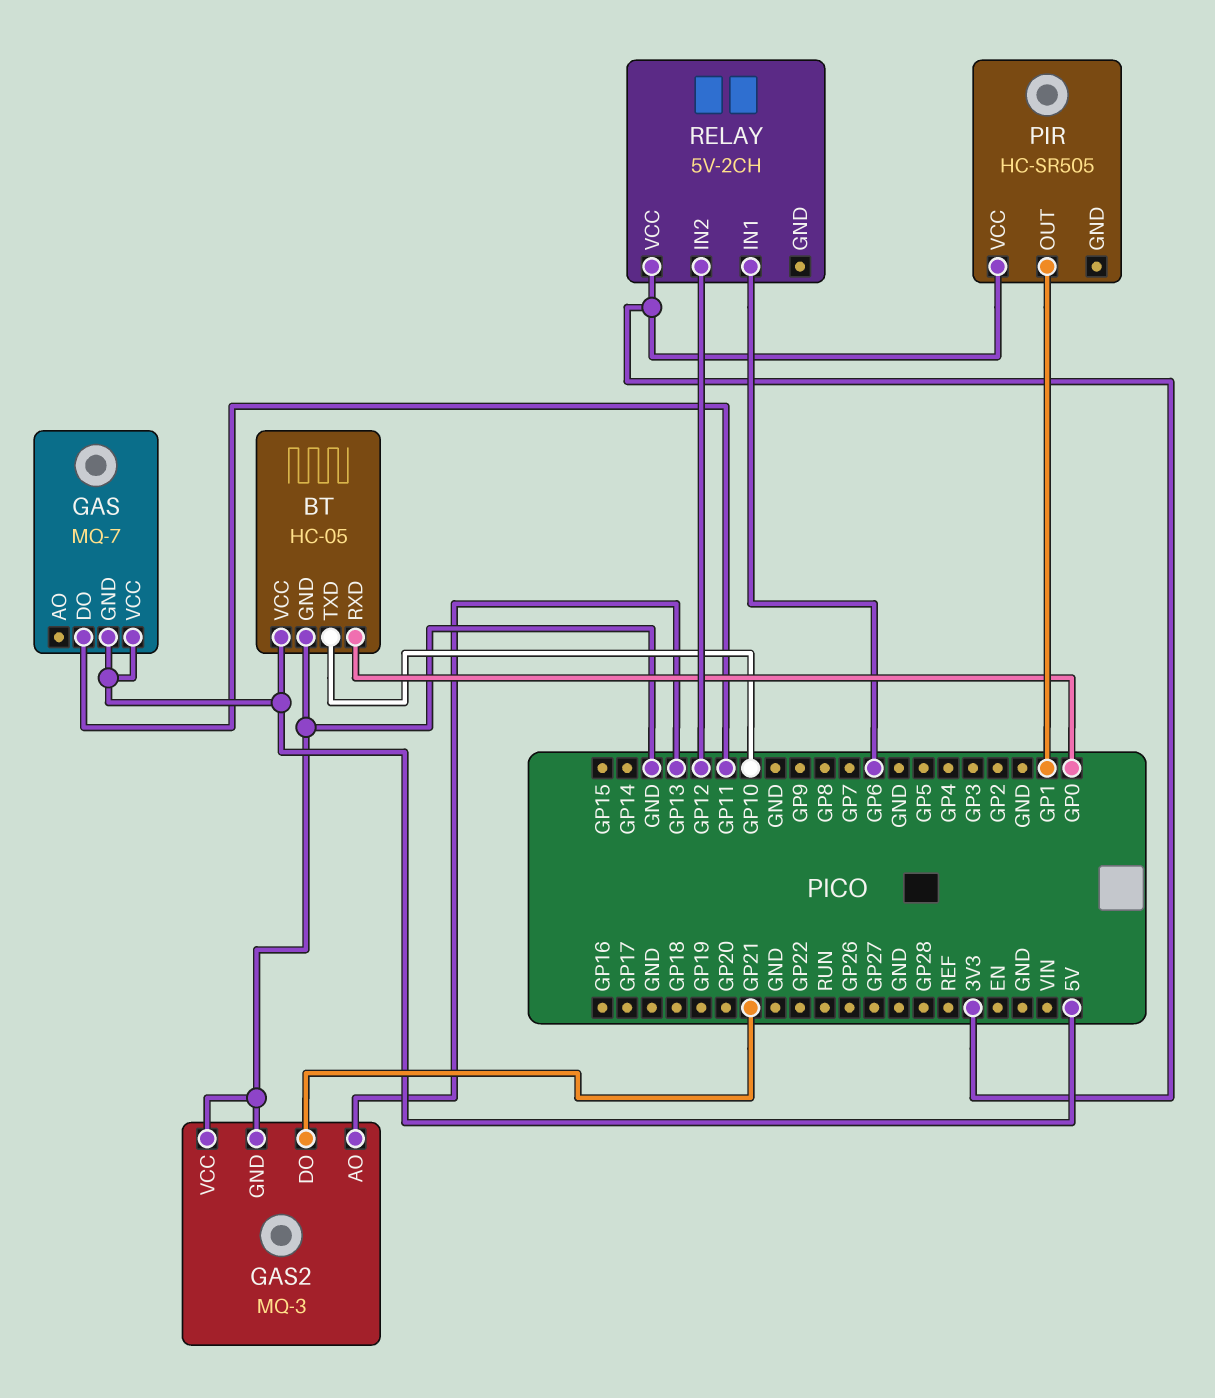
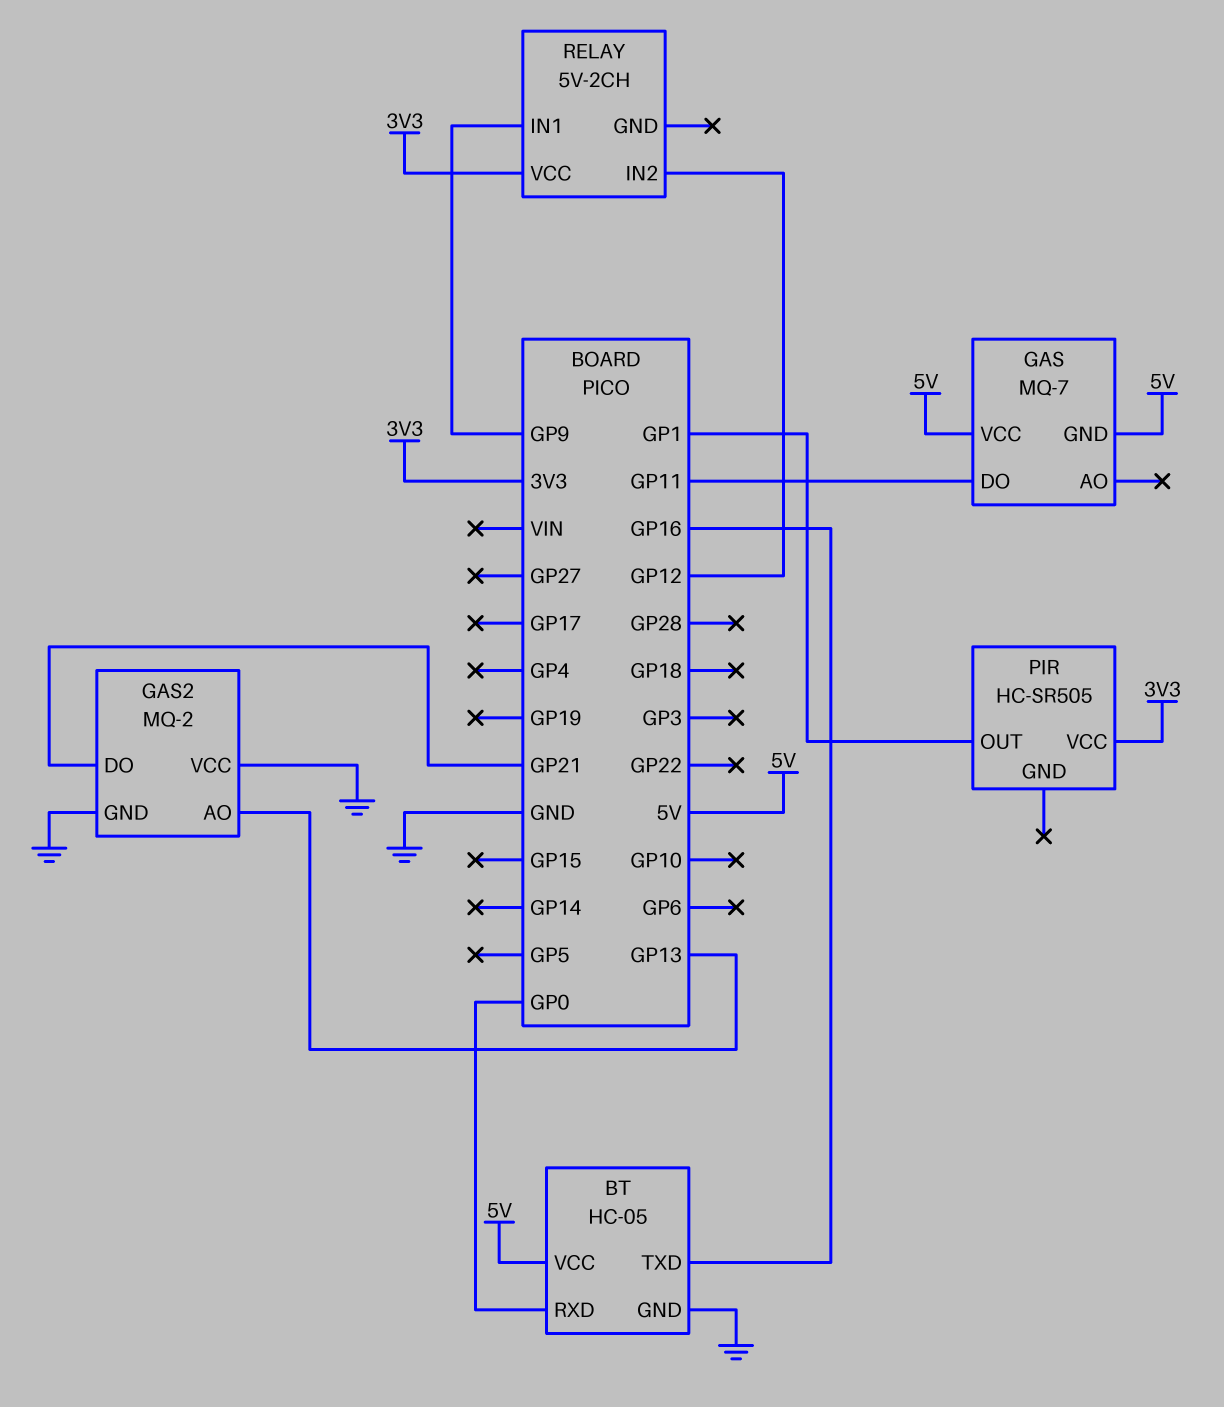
BT pin TXD: GP10 -> GP16
GAS2: MQ-3 -> MQ-2
RELAY pin IN1: GP6 -> GP9

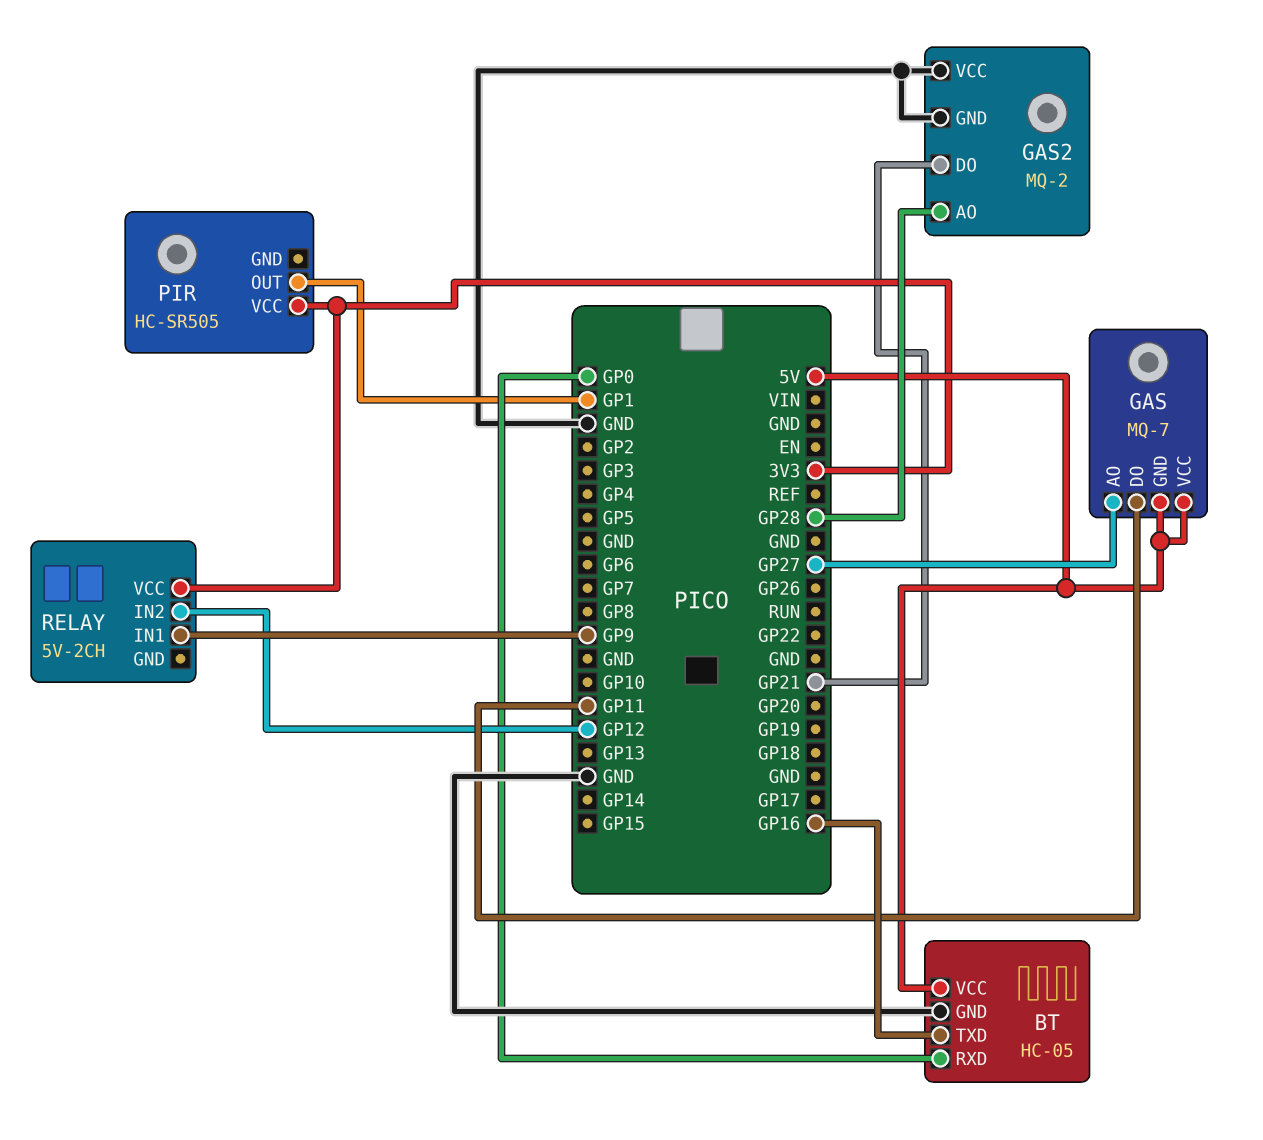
GAS pin AO: none -> GP27
GAS2 pin AO: GP13 -> GP28

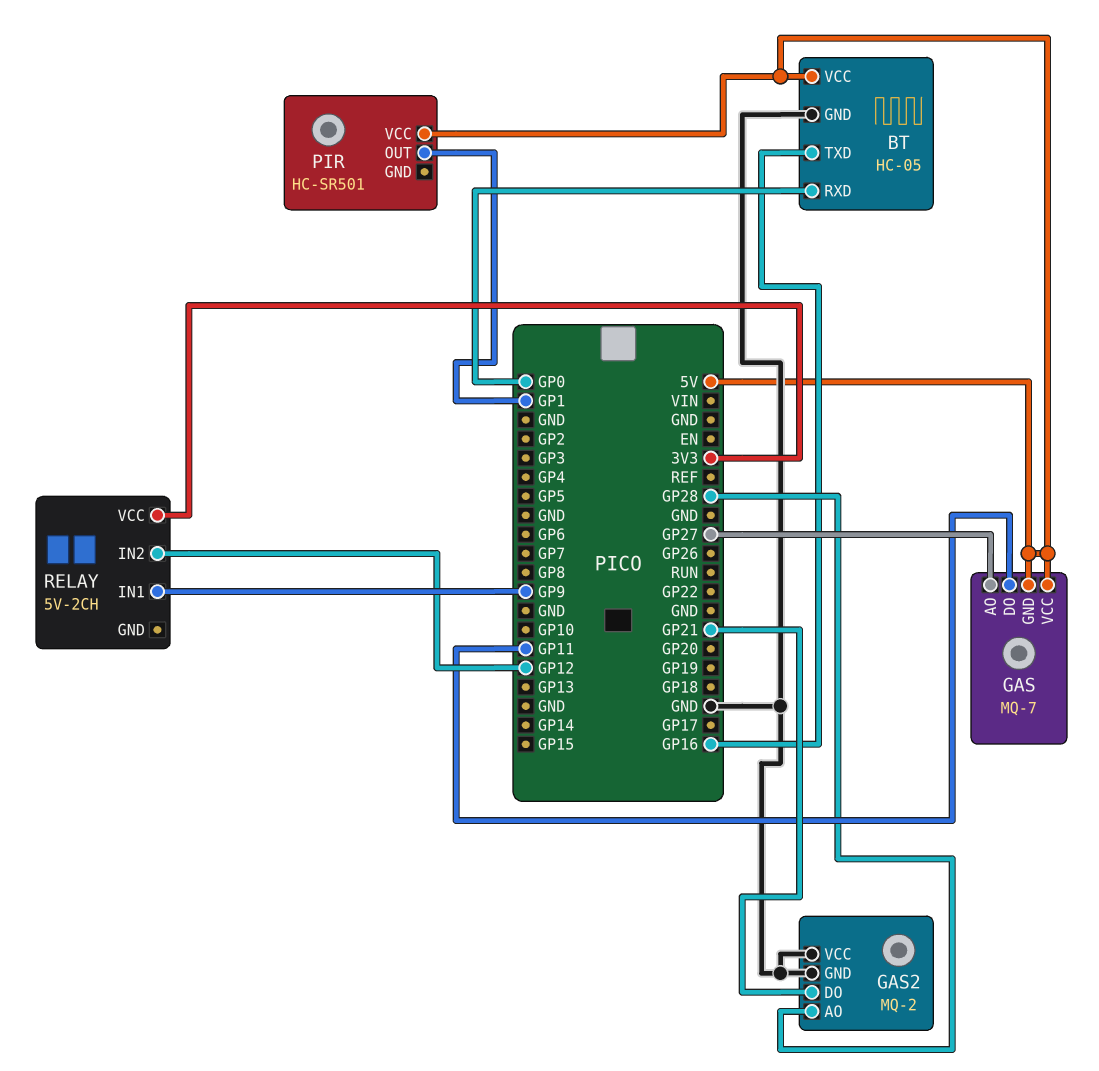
PIR: HC-SR505 -> HC-SR501
PIR pin VCC: 3V3 -> 5V

